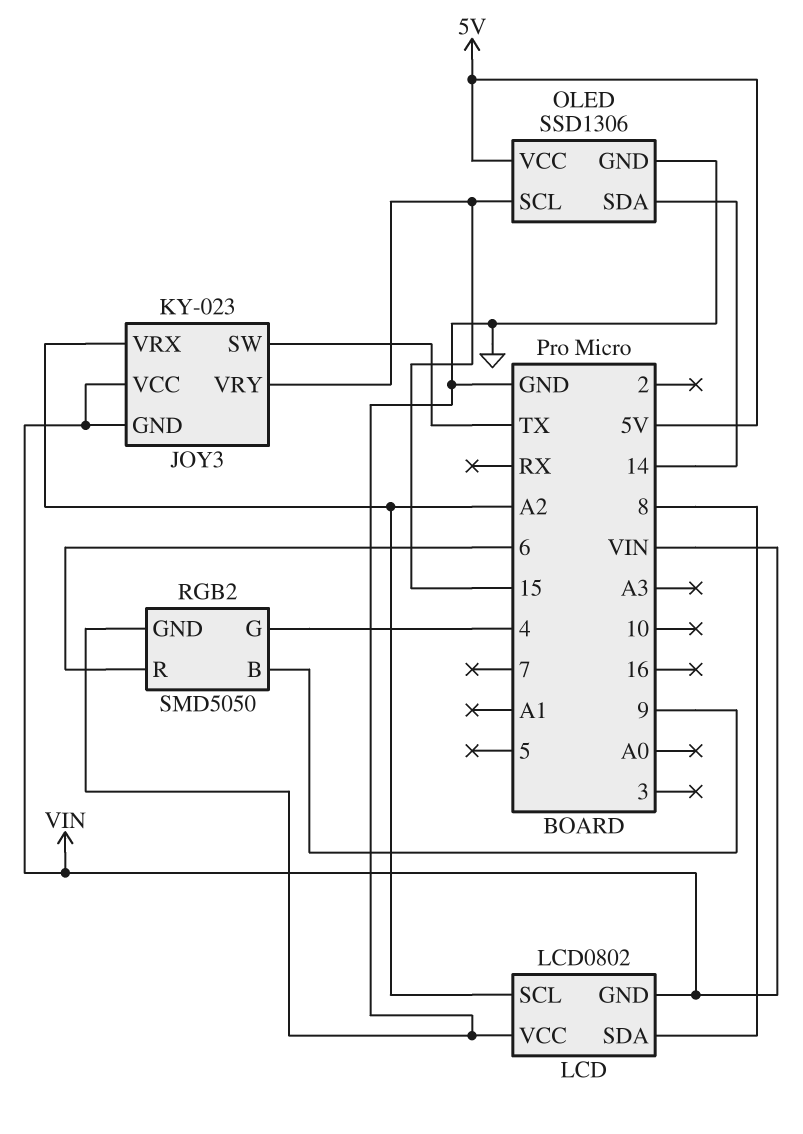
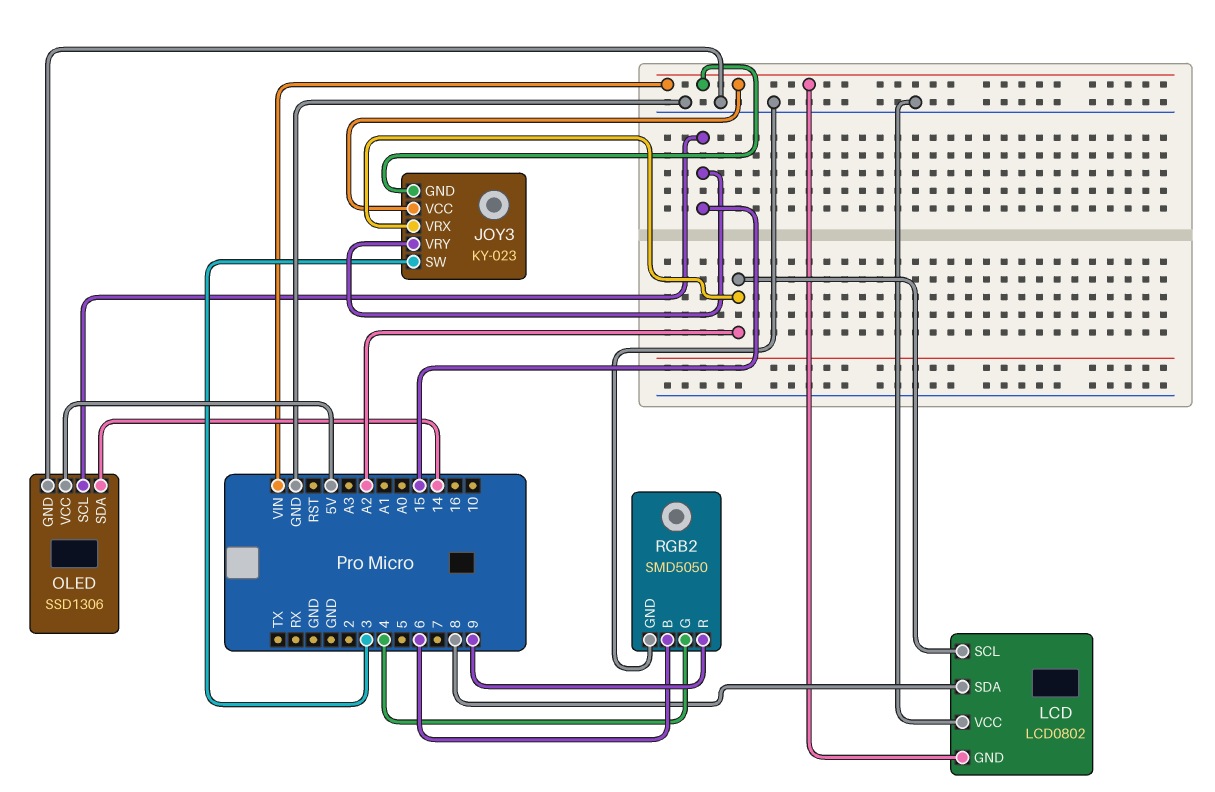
JOY3 pin SW: TX -> 3
RGB2 pin B: 9 -> 6
RGB2 pin R: 6 -> 9

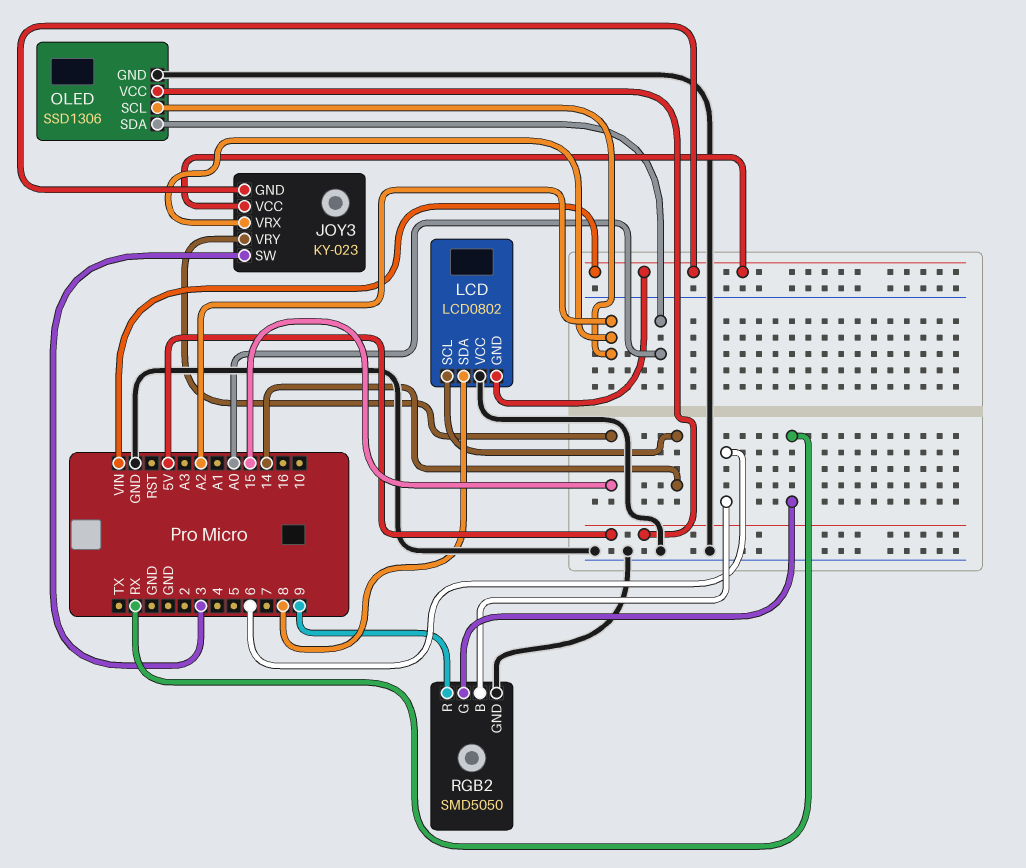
LCD pin SCL: A2 -> 14
OLED pin SCL: 15 -> A2
OLED pin SDA: 14 -> A0
RGB2 pin G: 4 -> RX

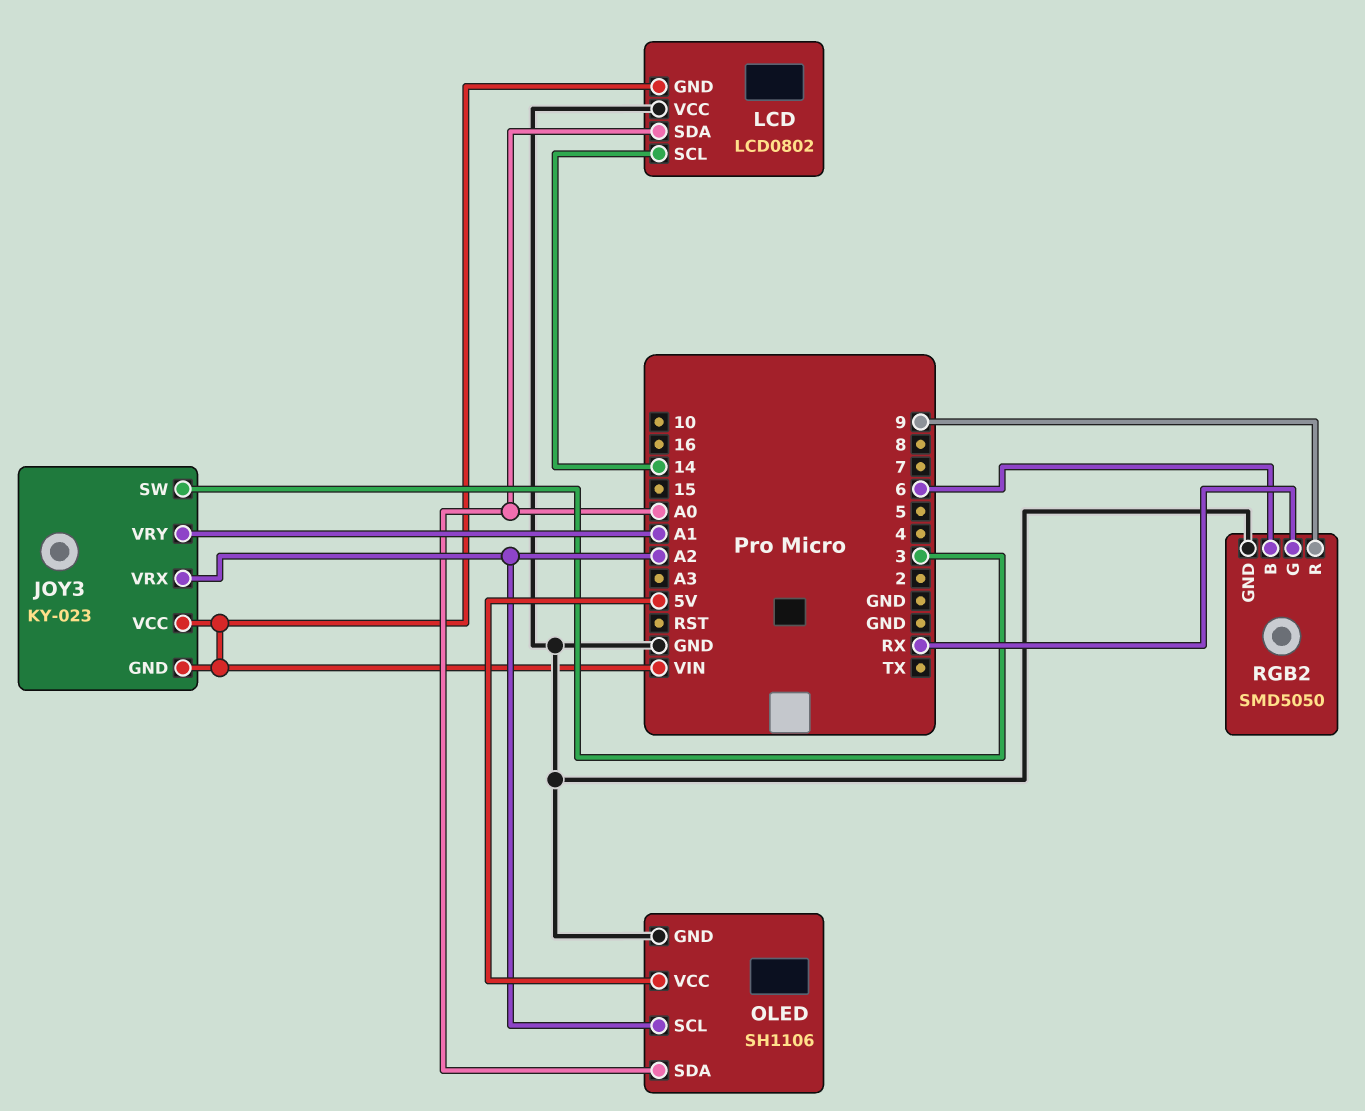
JOY3 pin VRY: 15 -> A1
LCD pin SDA: 8 -> A0
OLED: SSD1306 -> SH1106

